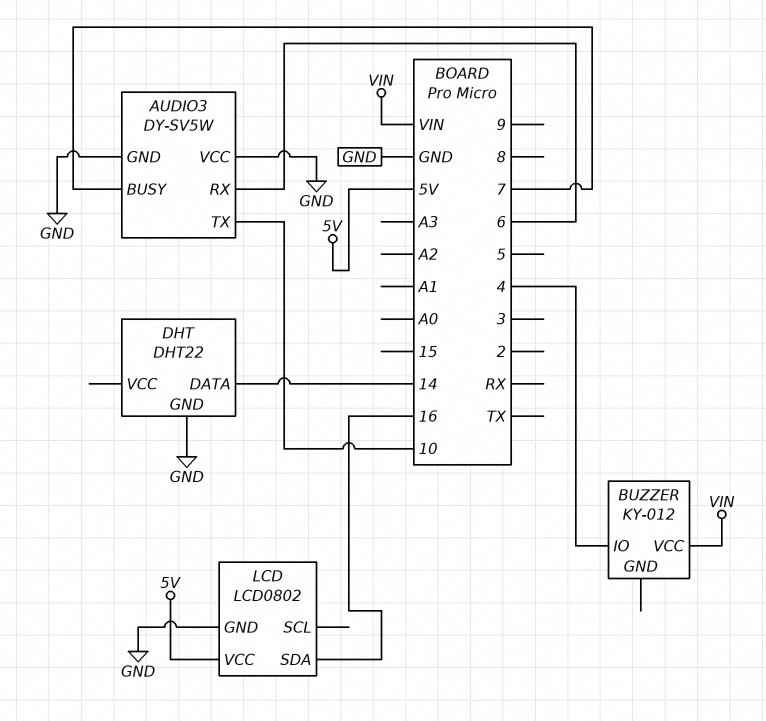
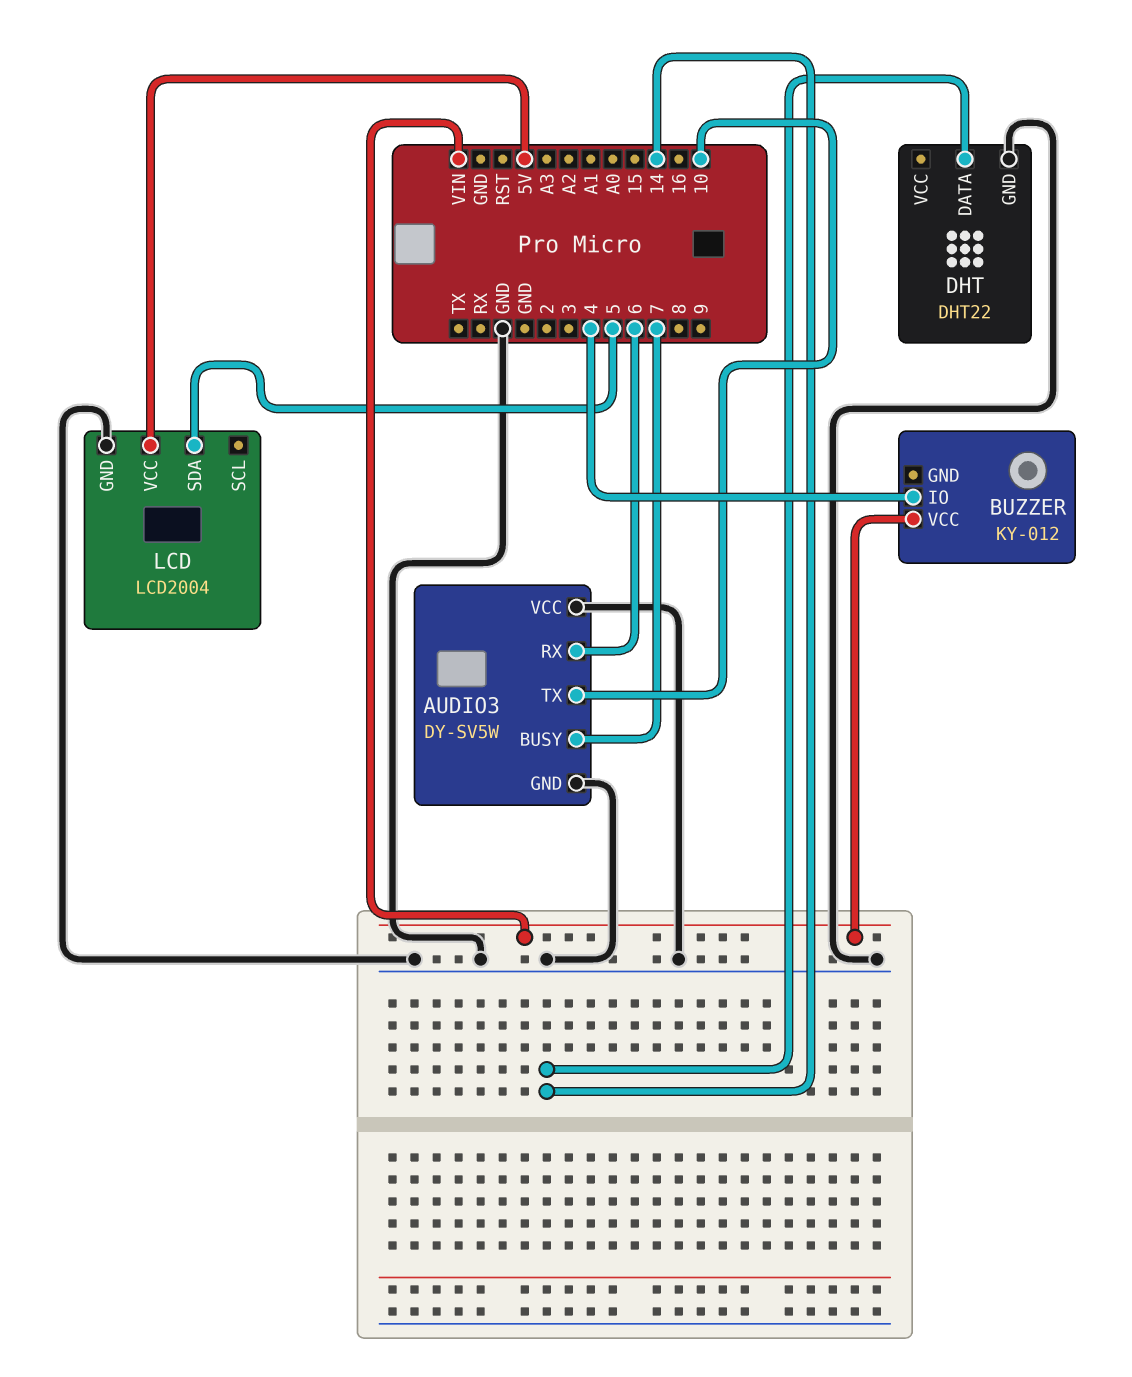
LCD: LCD0802 -> LCD2004
LCD pin SDA: 16 -> 5

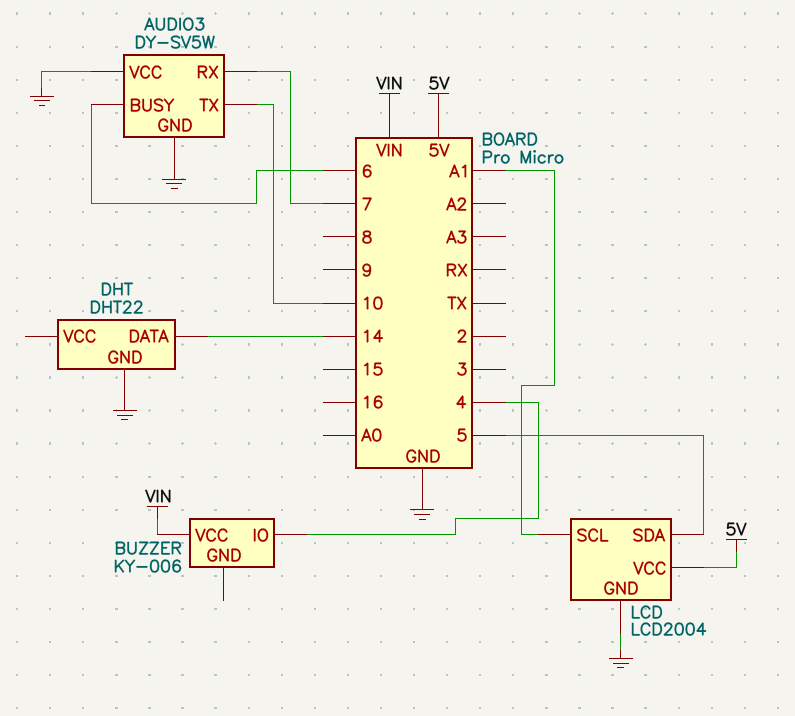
AUDIO3 pin BUSY: 7 -> 6
AUDIO3 pin RX: 6 -> 7
BUZZER: KY-012 -> KY-006
LCD pin SCL: none -> A1

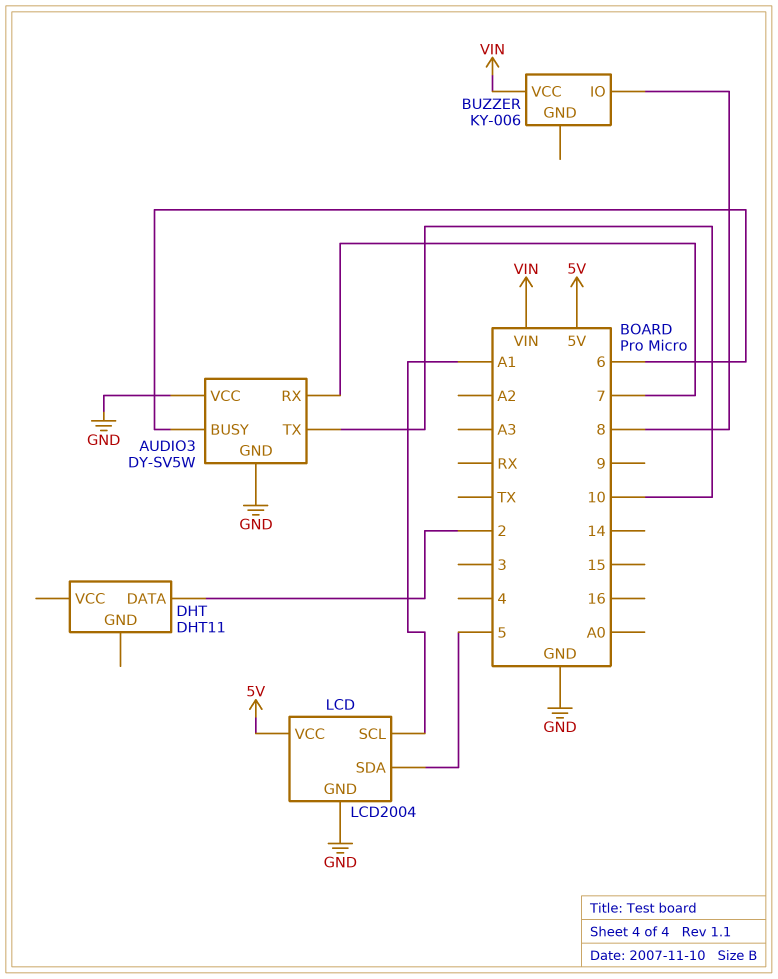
BUZZER pin IO: 4 -> 8
DHT: DHT22 -> DHT11
DHT pin DATA: 14 -> 2
DHT pin GND: GND -> none

